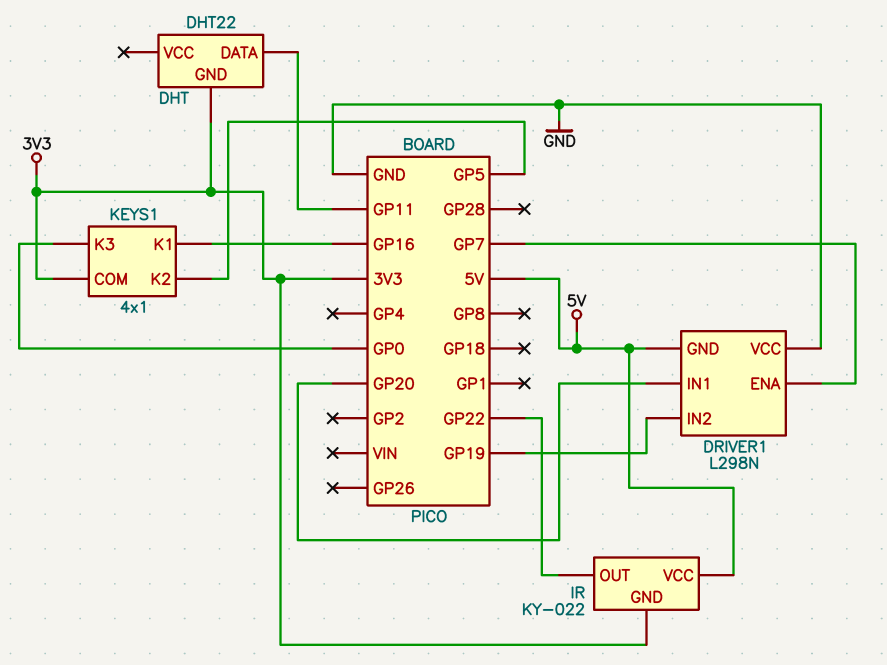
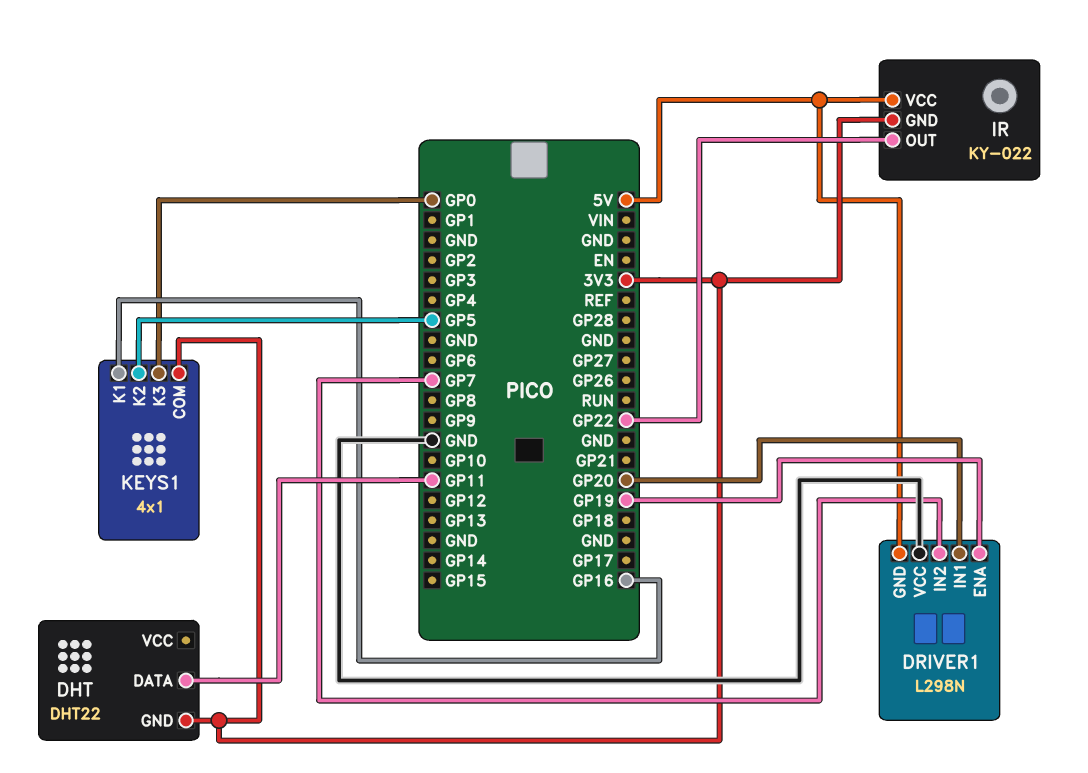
DRIVER1 pin ENA: GP7 -> GP19
DRIVER1 pin IN2: GP19 -> GP7

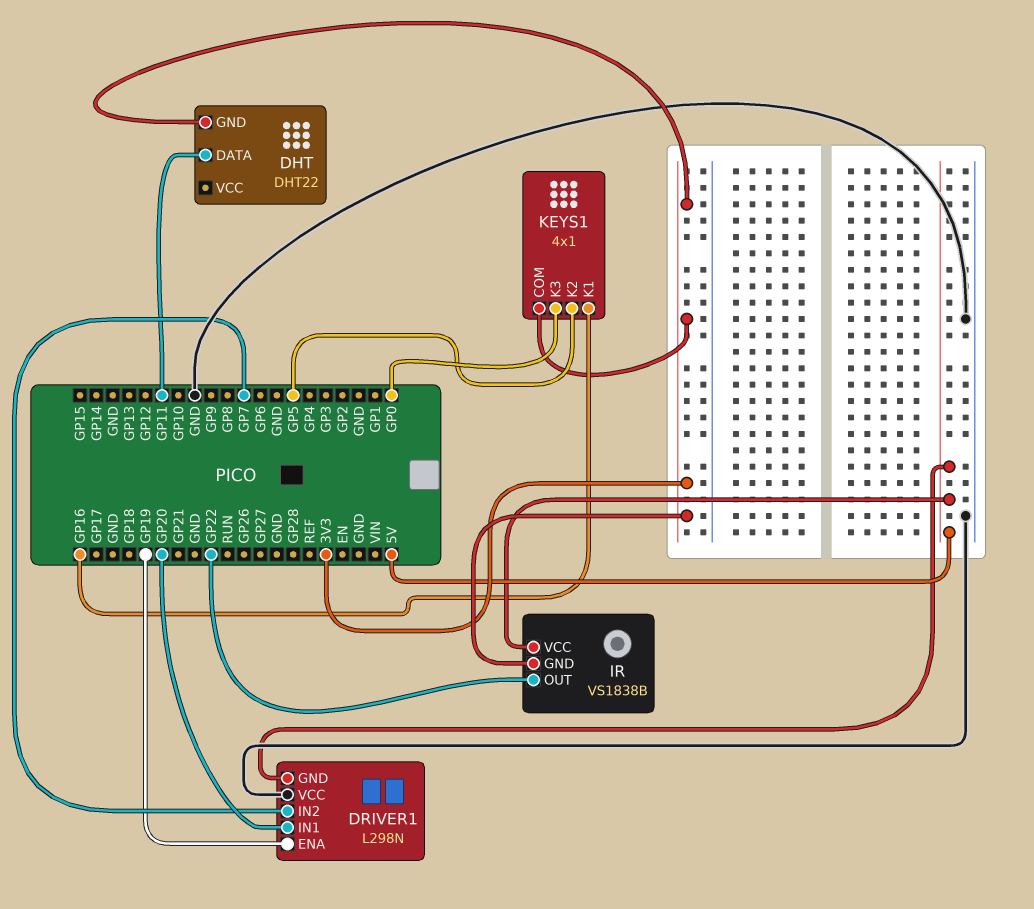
IR: KY-022 -> VS1838B

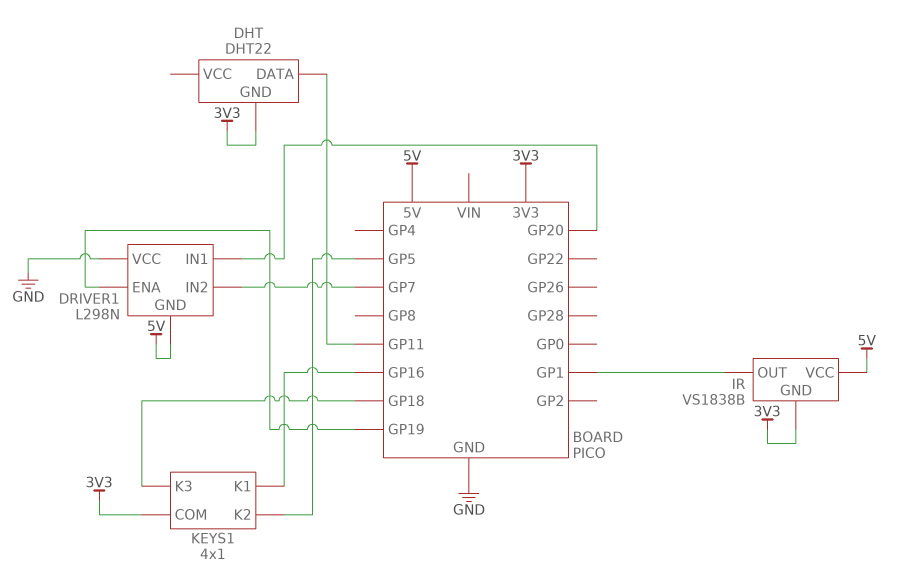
IR pin OUT: GP22 -> GP1
KEYS1 pin K3: GP0 -> GP18

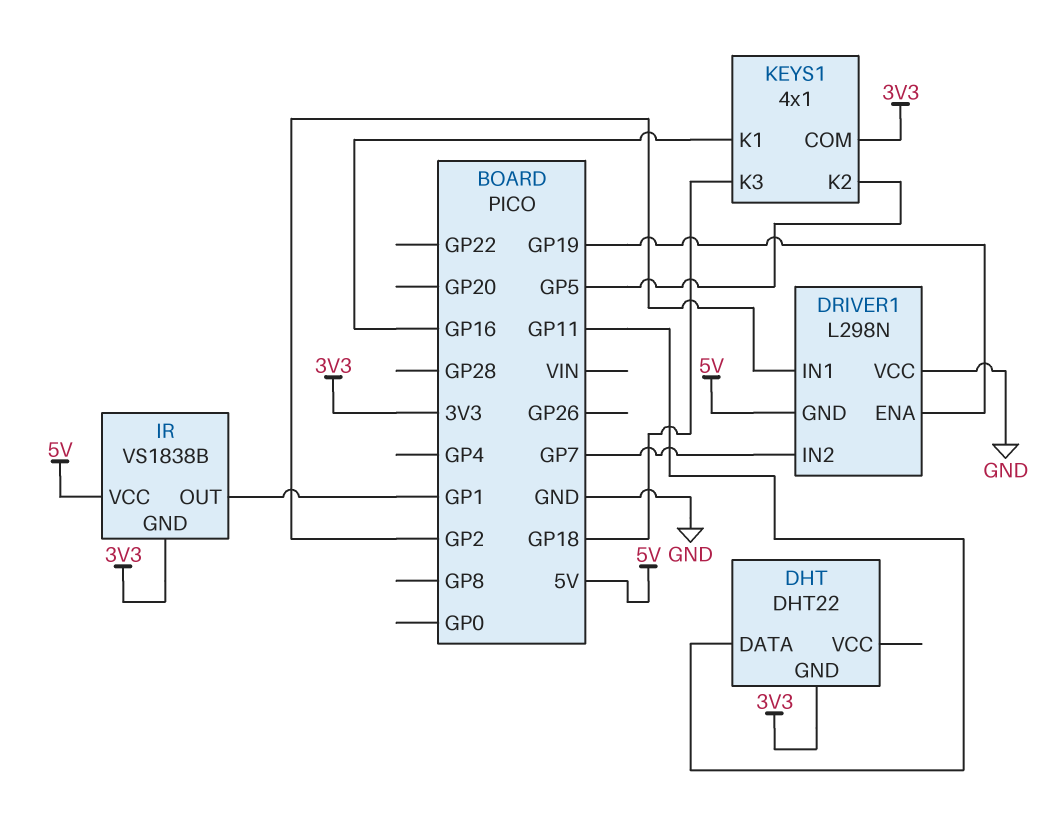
DRIVER1 pin IN1: GP20 -> GP2

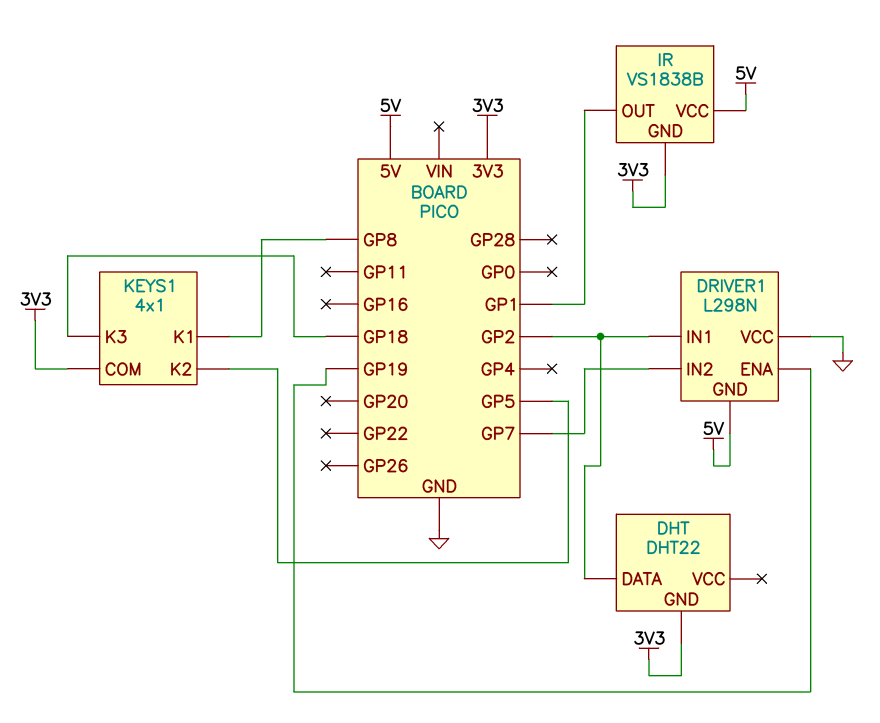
DHT pin DATA: GP11 -> GP2
KEYS1 pin K1: GP16 -> GP8

